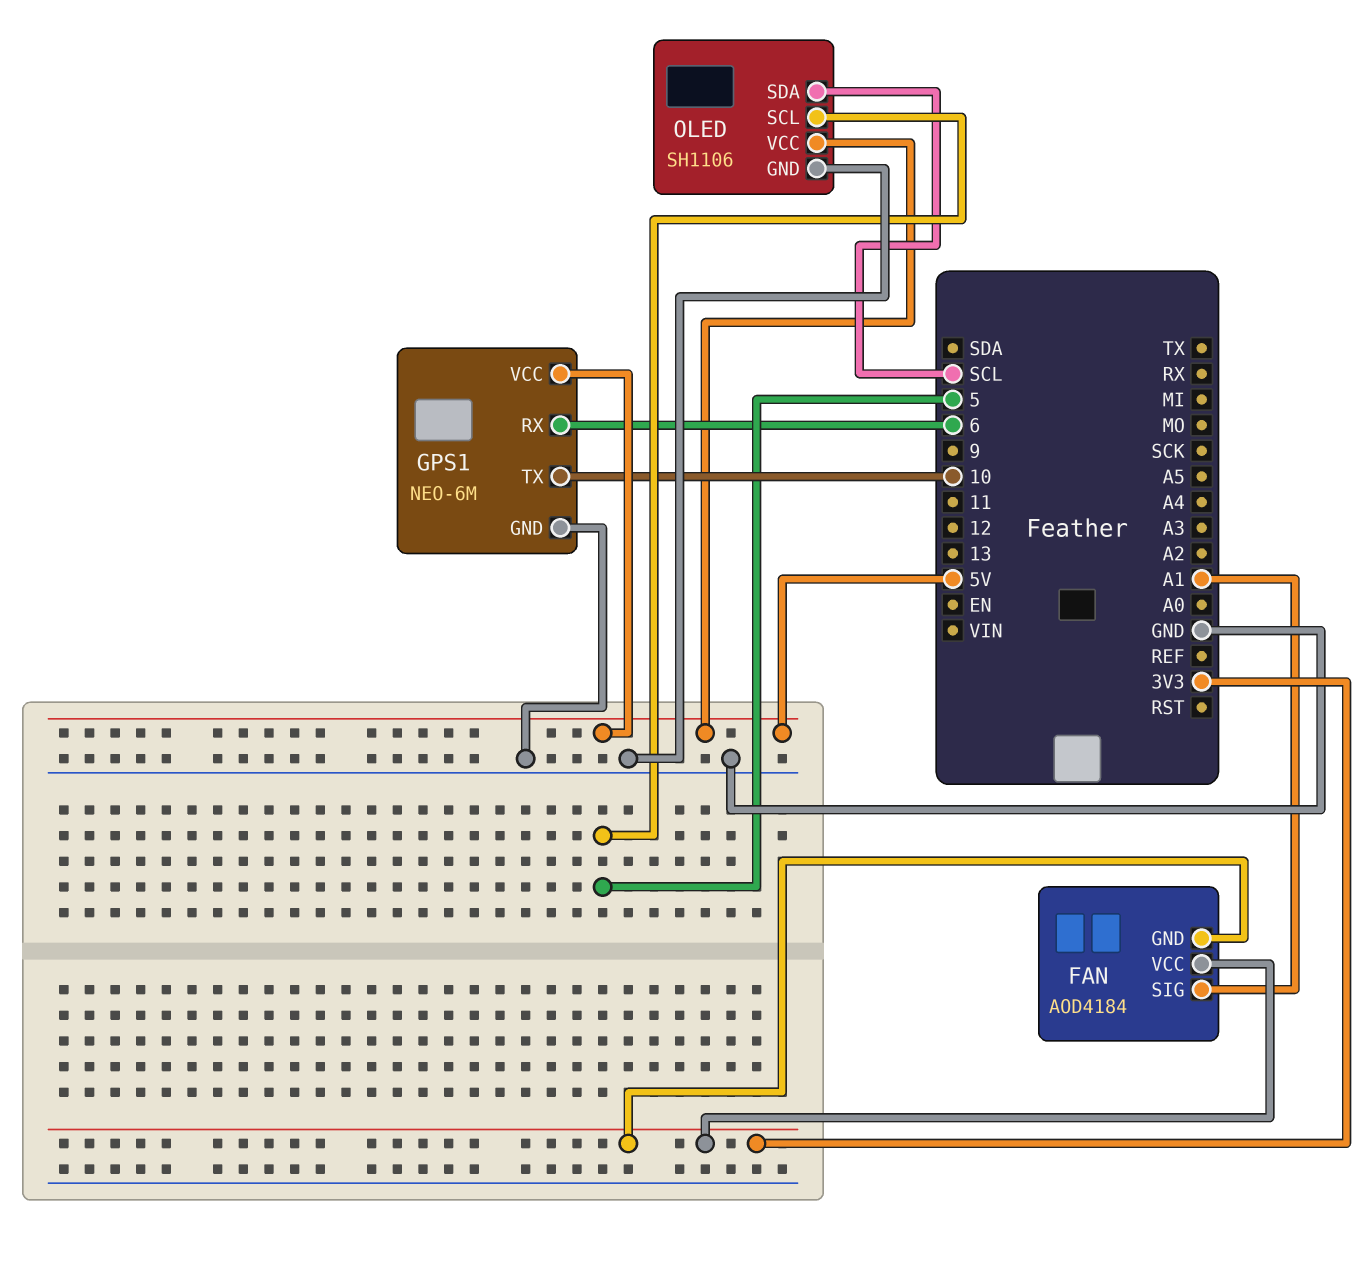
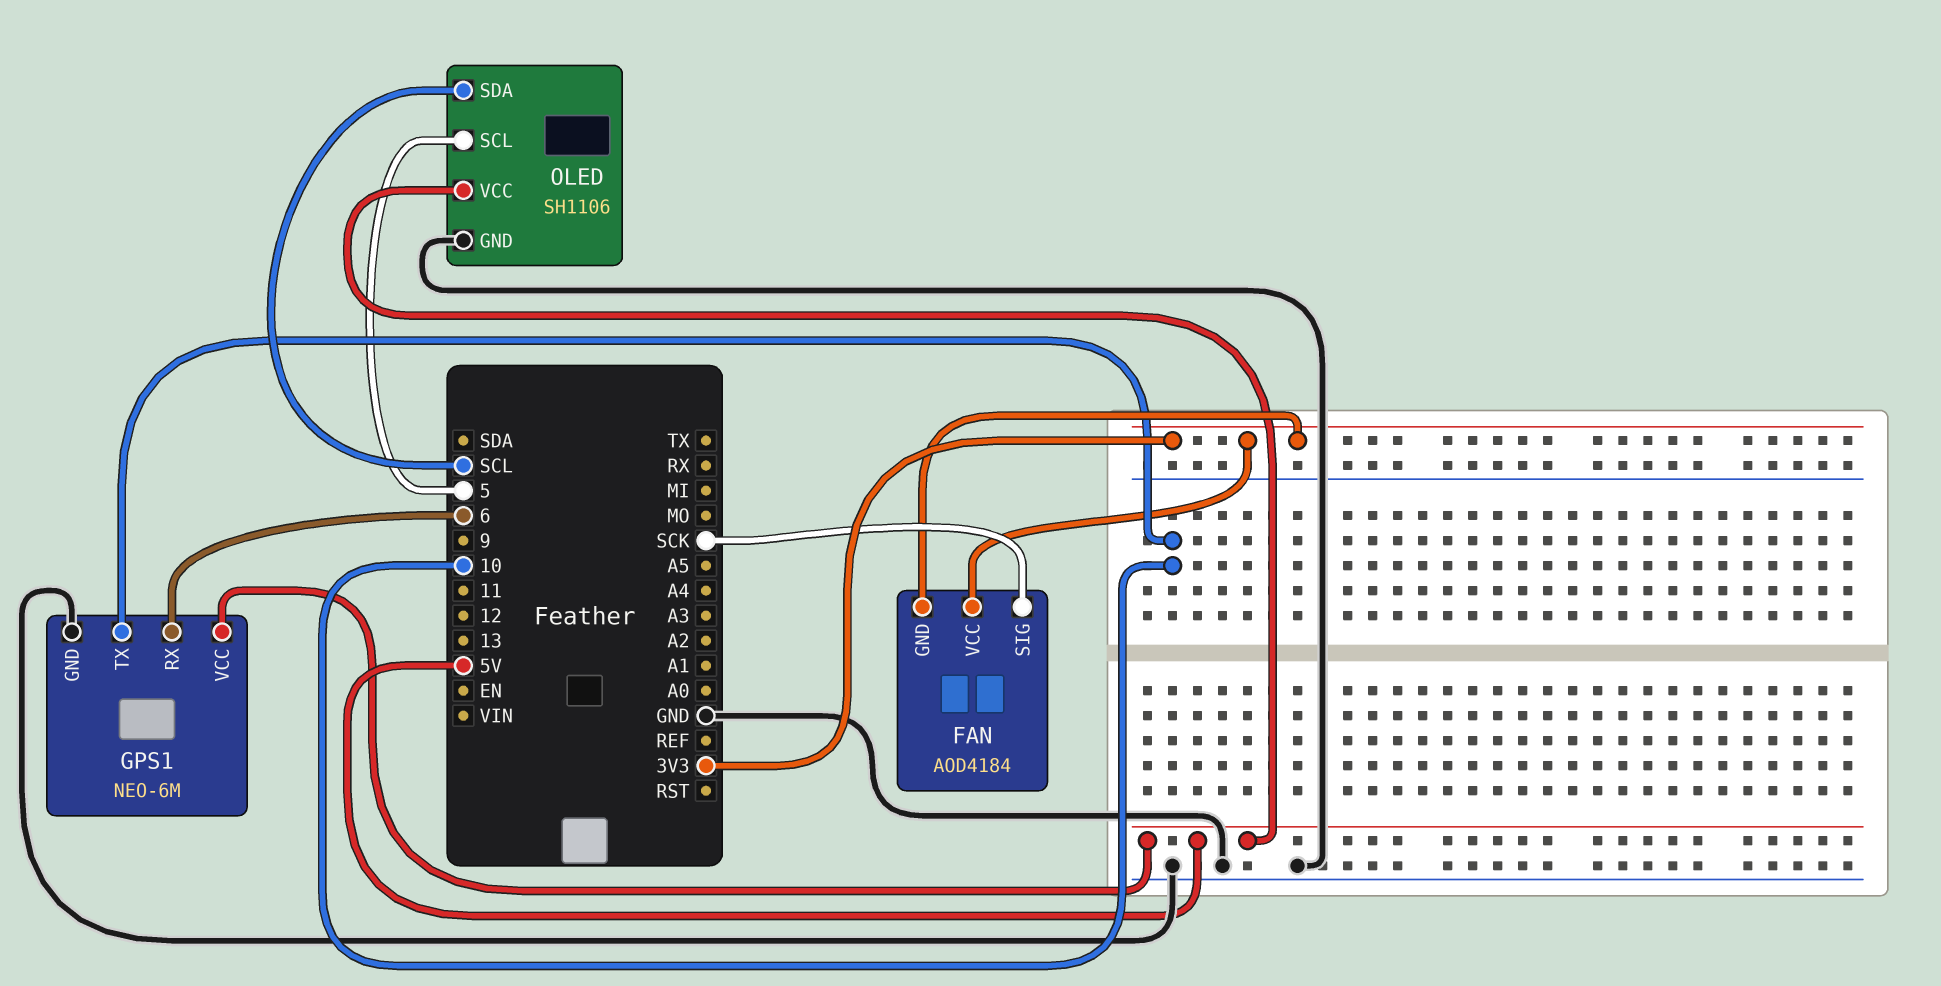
FAN pin SIG: A1 -> SCK

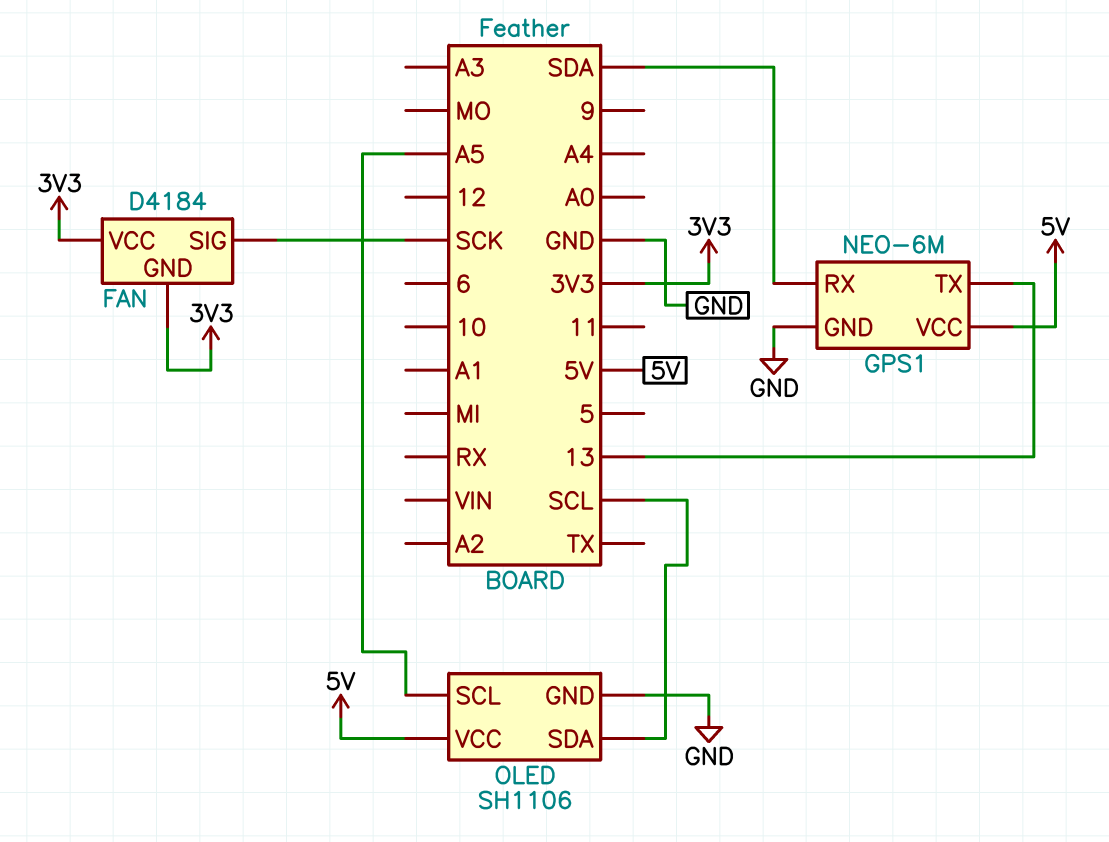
FAN: AOD4184 -> D4184
GPS1 pin RX: 6 -> SDA
GPS1 pin TX: 10 -> 13
OLED pin SCL: 5 -> A5

